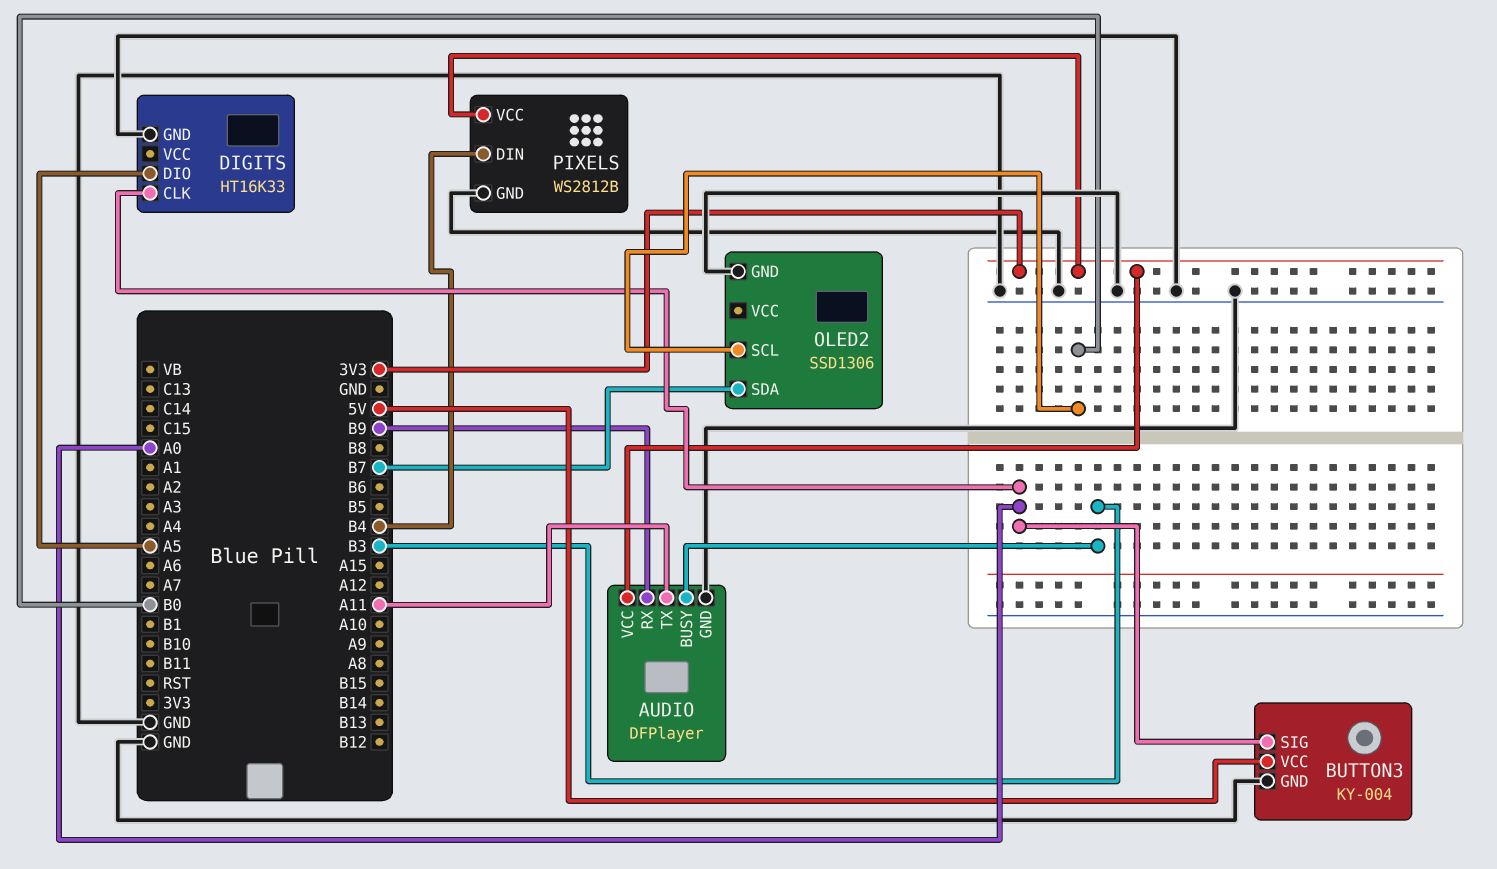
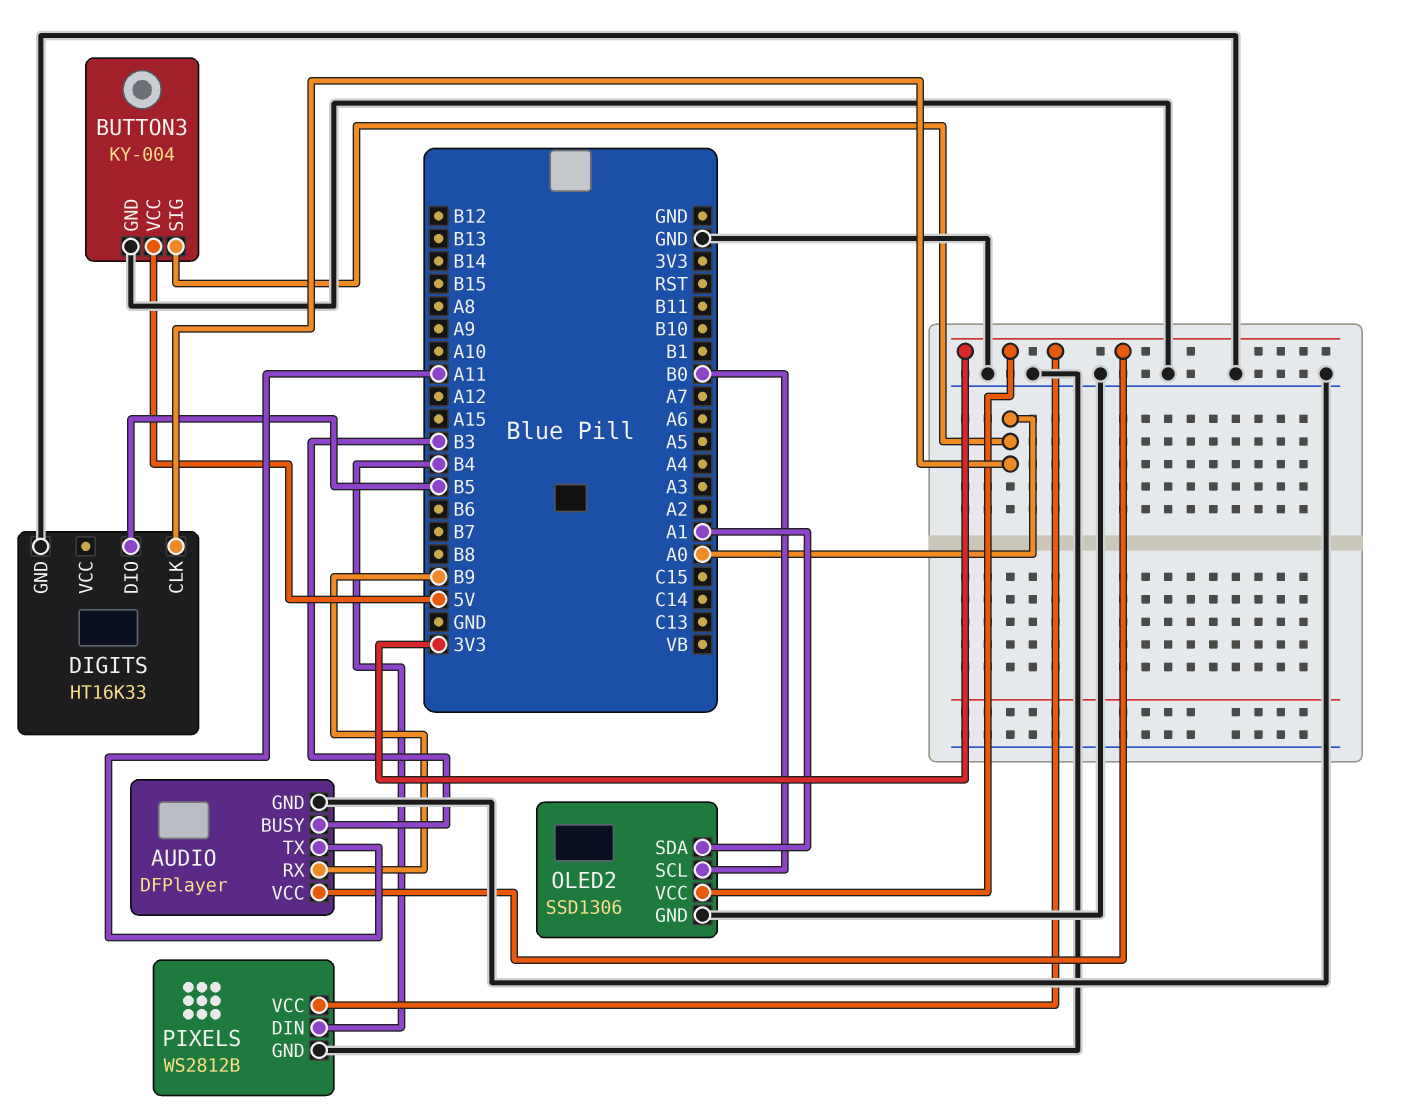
DIGITS pin DIO: A5 -> B5
OLED2 pin SDA: B7 -> A1
OLED2 pin VCC: none -> 3V3

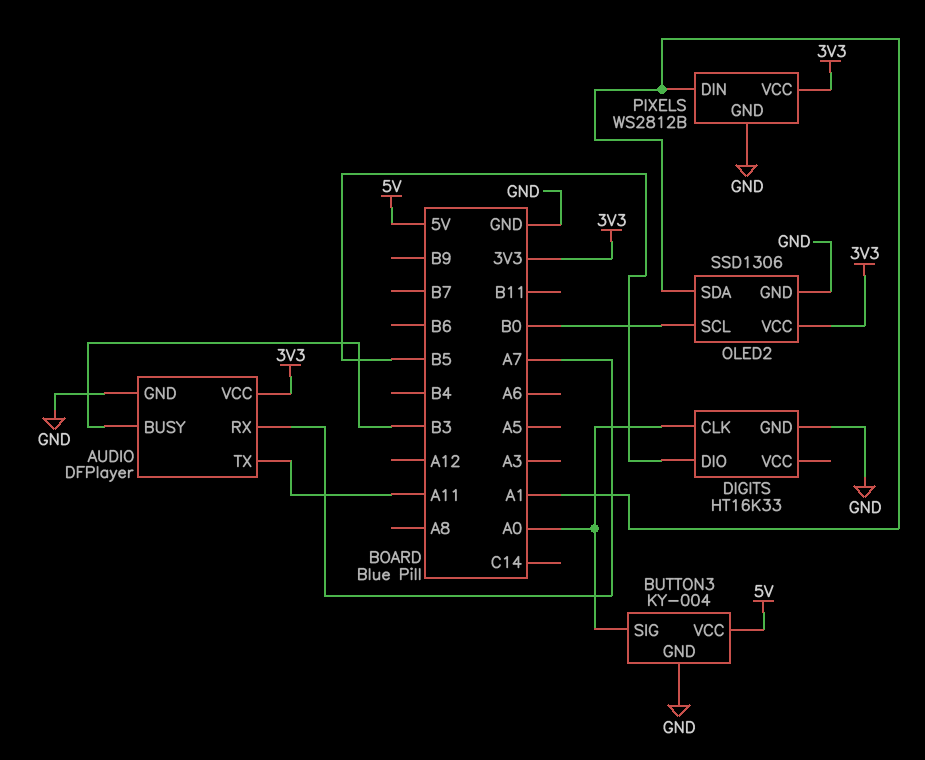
AUDIO pin RX: B9 -> A7
PIXELS pin DIN: B4 -> A1

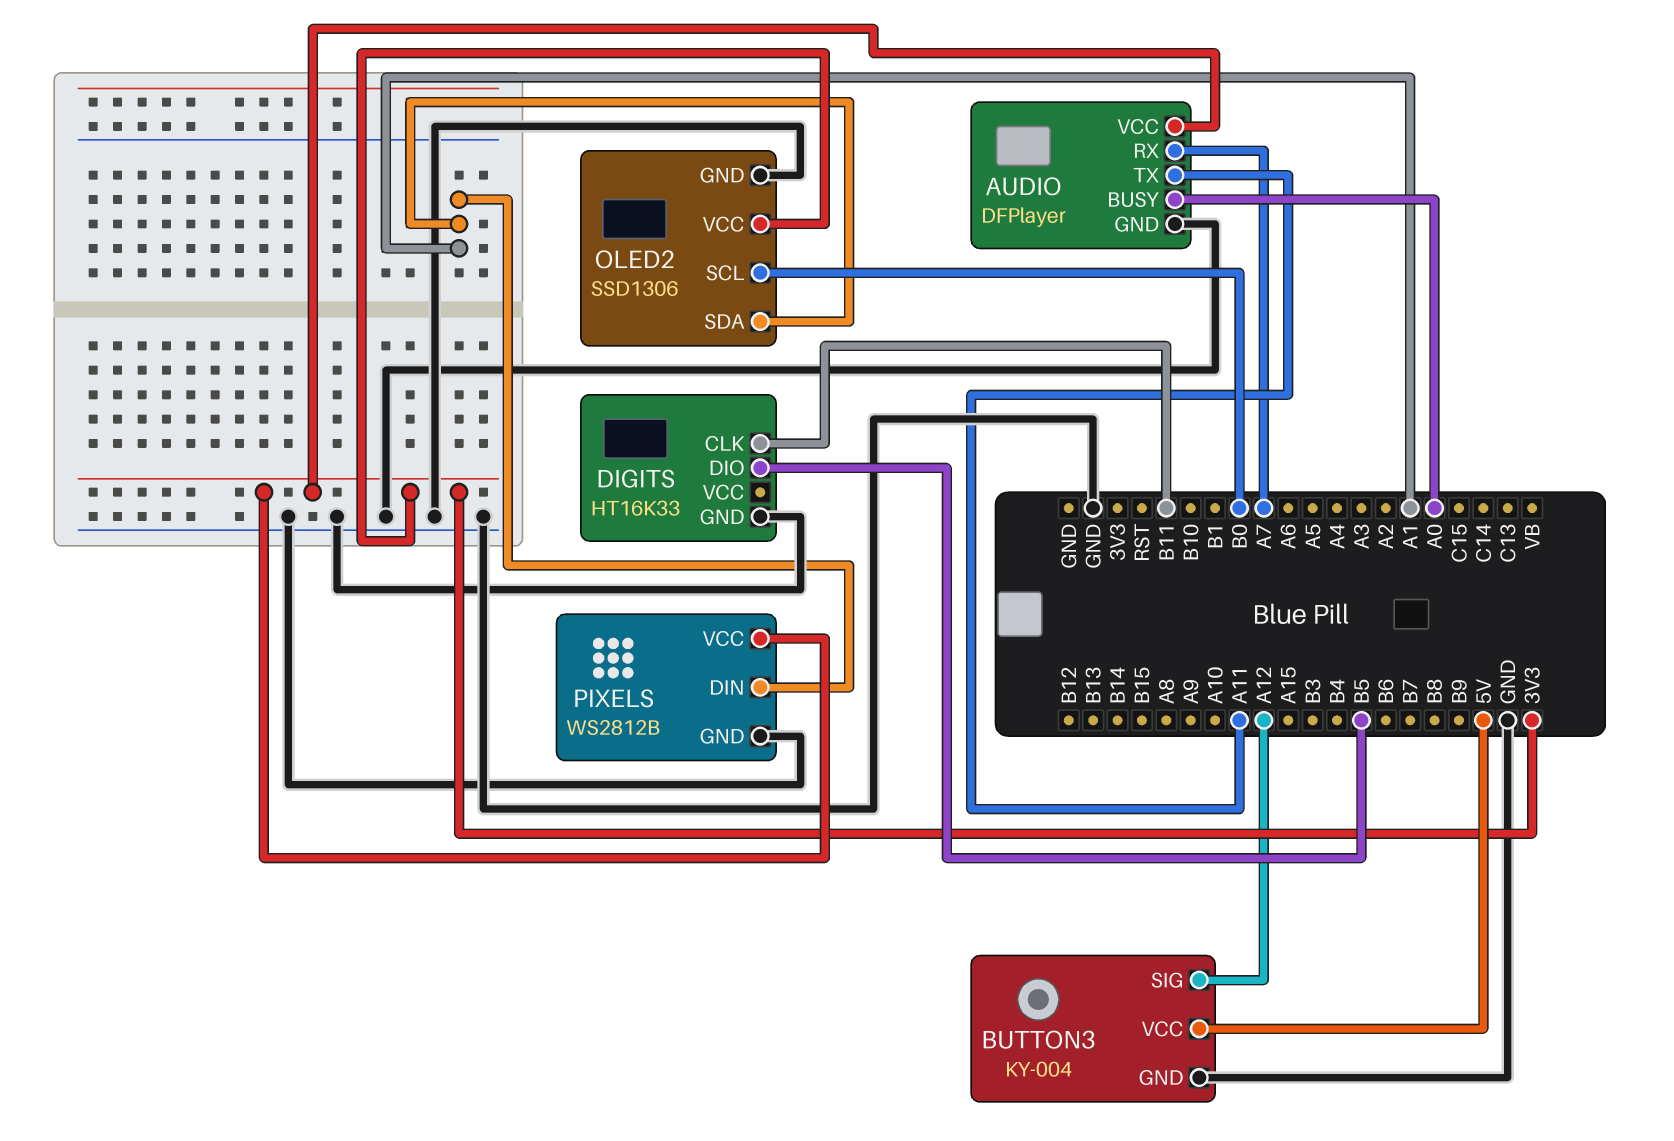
AUDIO pin BUSY: B3 -> A0
BUTTON3 pin SIG: A0 -> A12
DIGITS pin CLK: A0 -> B11

